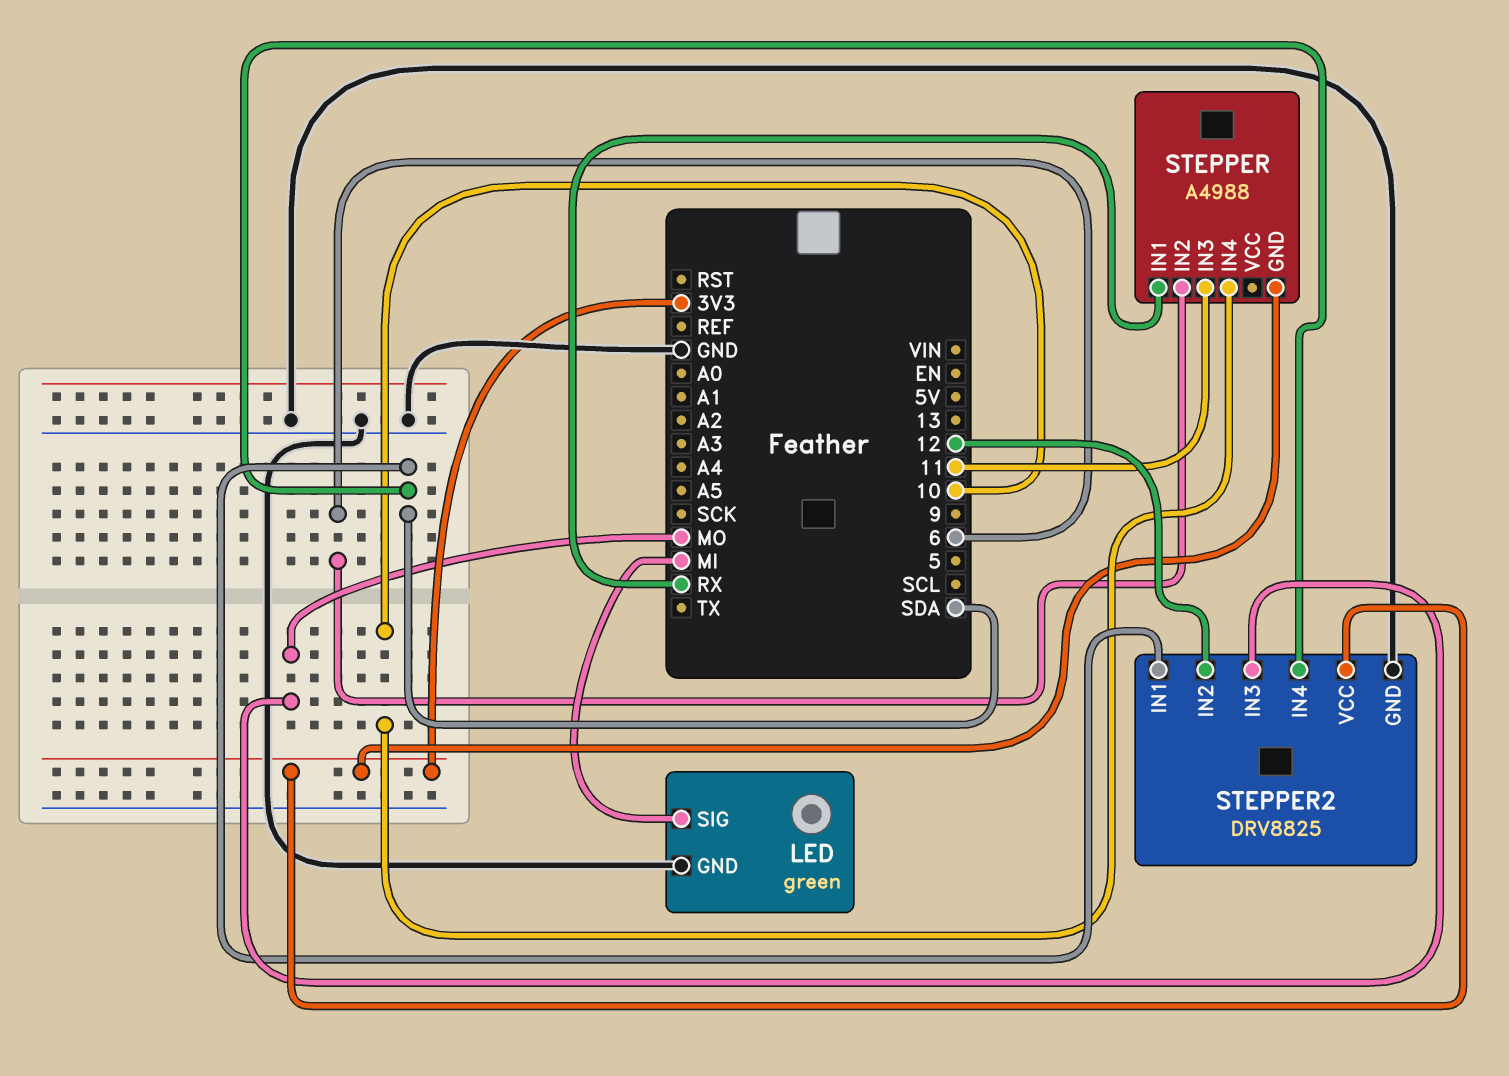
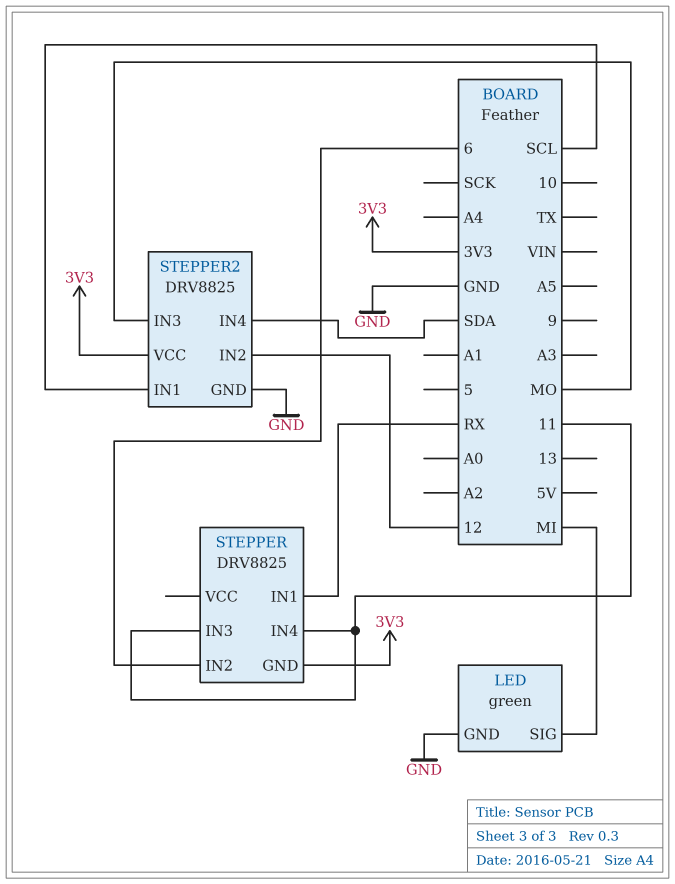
STEPPER: A4988 -> DRV8825
STEPPER pin IN4: 10 -> 11
STEPPER2 pin IN1: SDA -> SCL

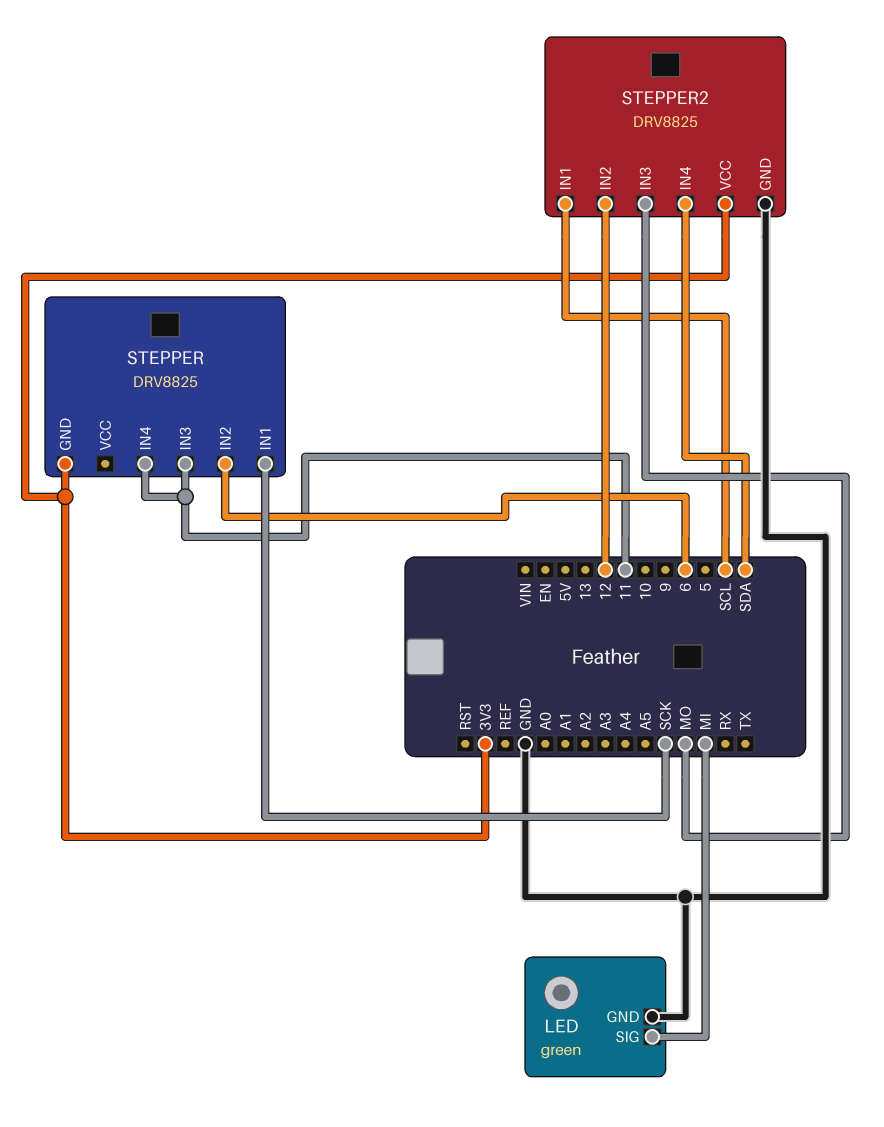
STEPPER pin IN1: RX -> SCK

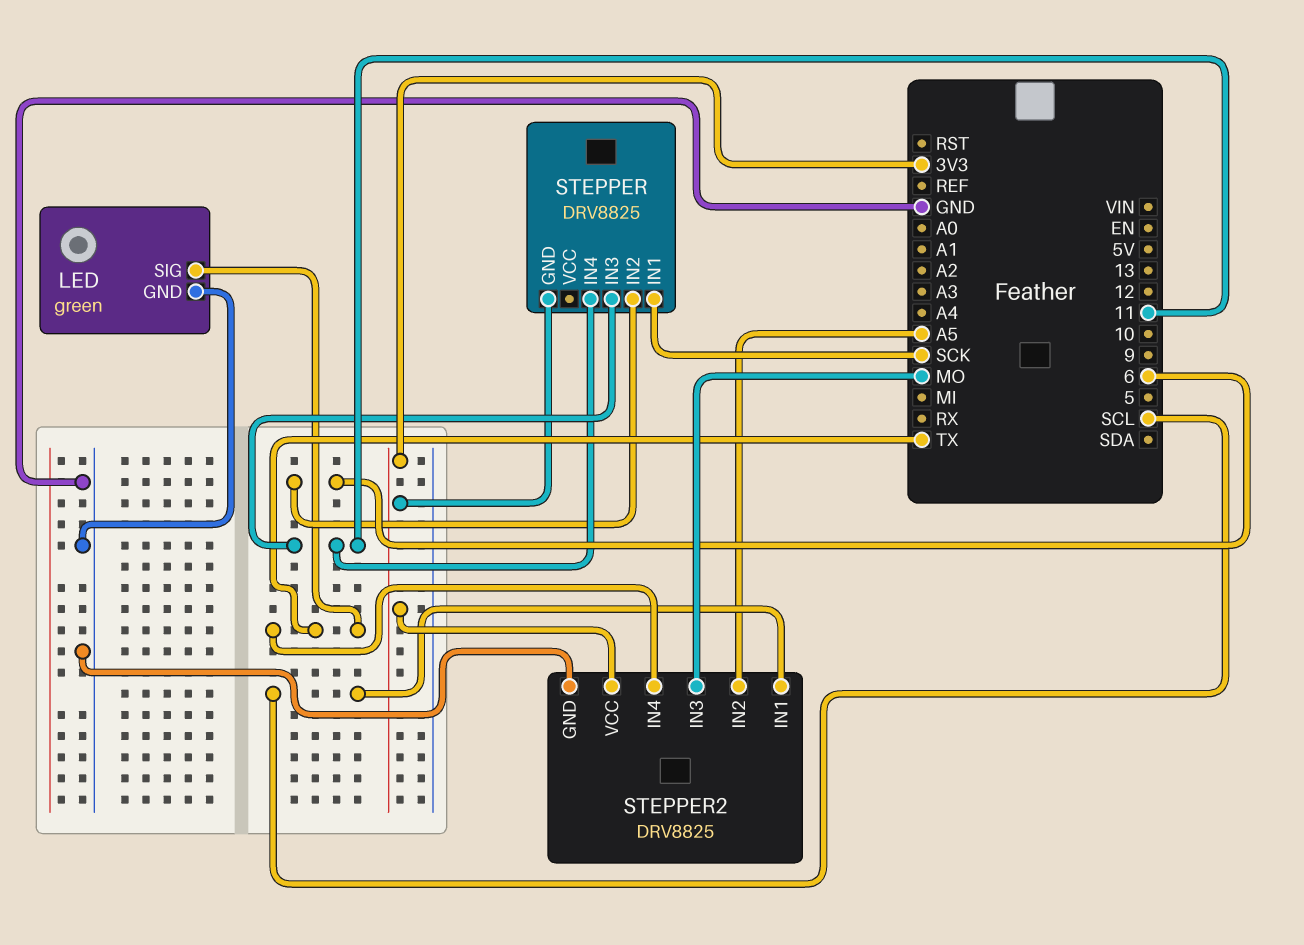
LED pin SIG: MI -> TX
STEPPER2 pin IN2: 12 -> A5
STEPPER2 pin IN4: SDA -> TX

